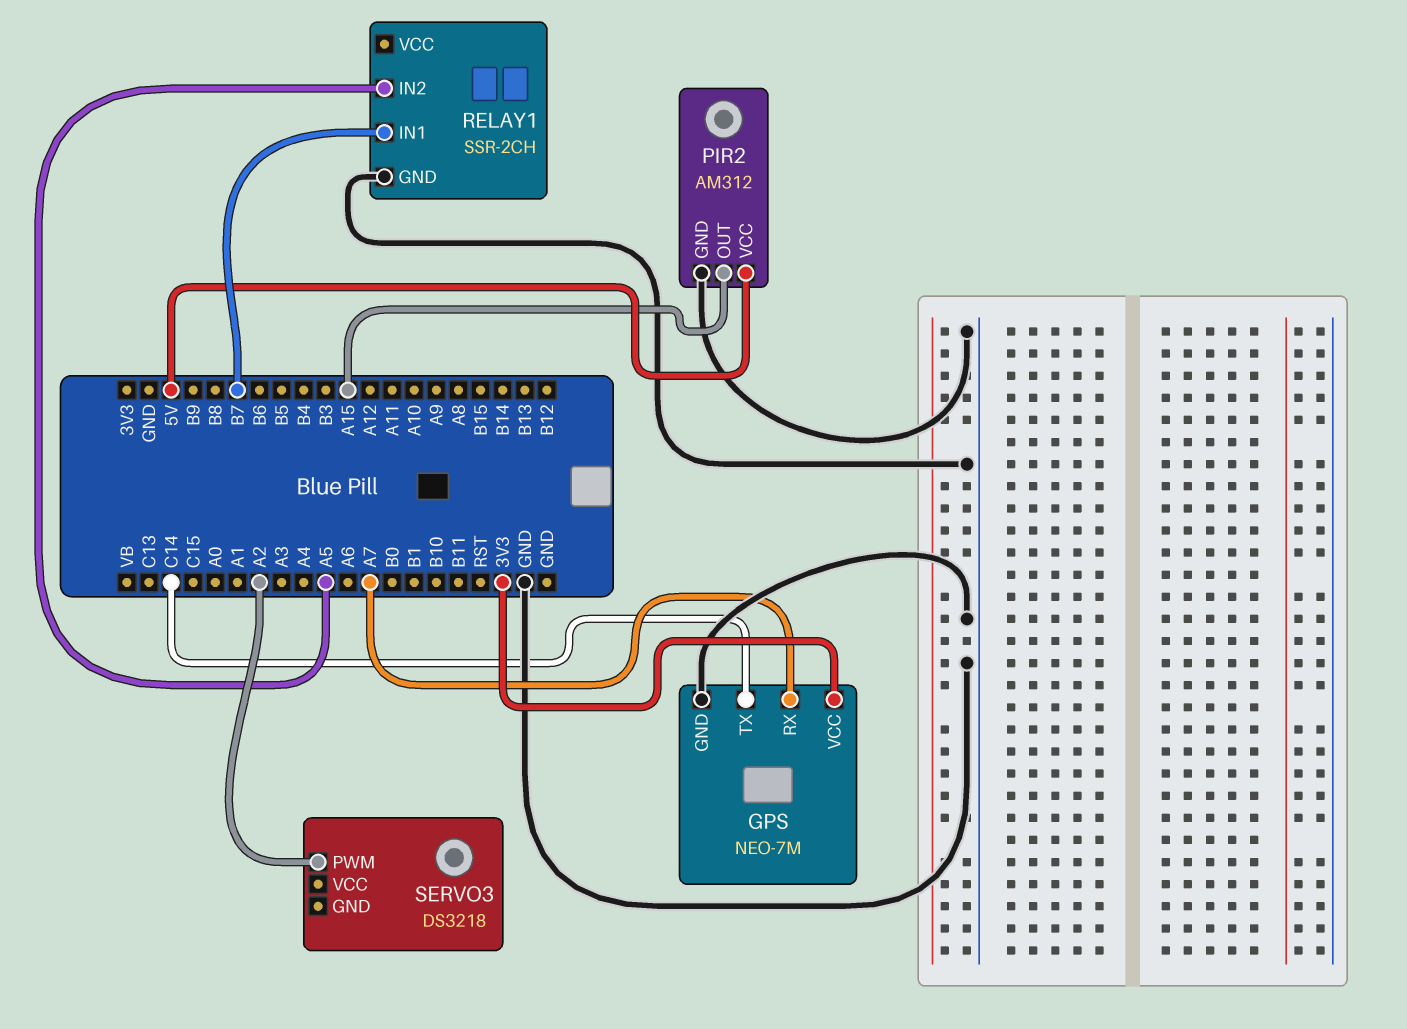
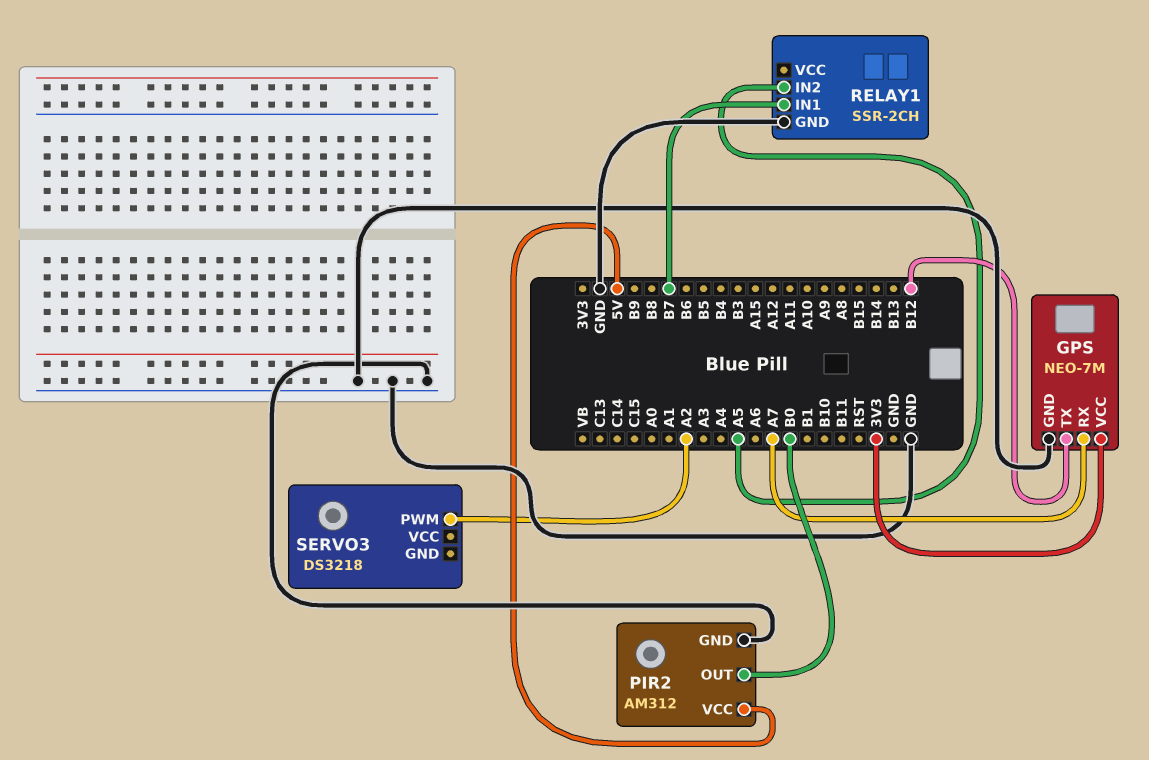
GPS pin TX: C14 -> B12
PIR2 pin OUT: A15 -> B0

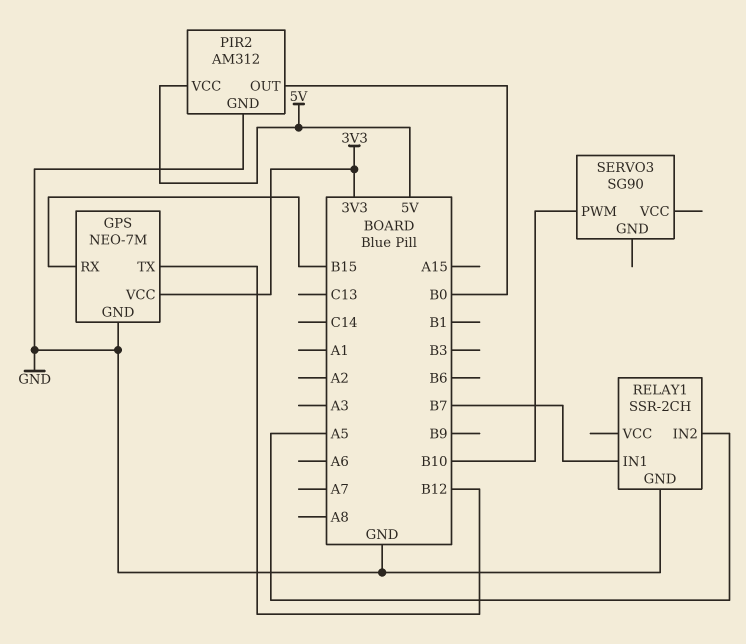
GPS pin RX: A7 -> B15
SERVO3: DS3218 -> SG90
SERVO3 pin PWM: A2 -> B10

